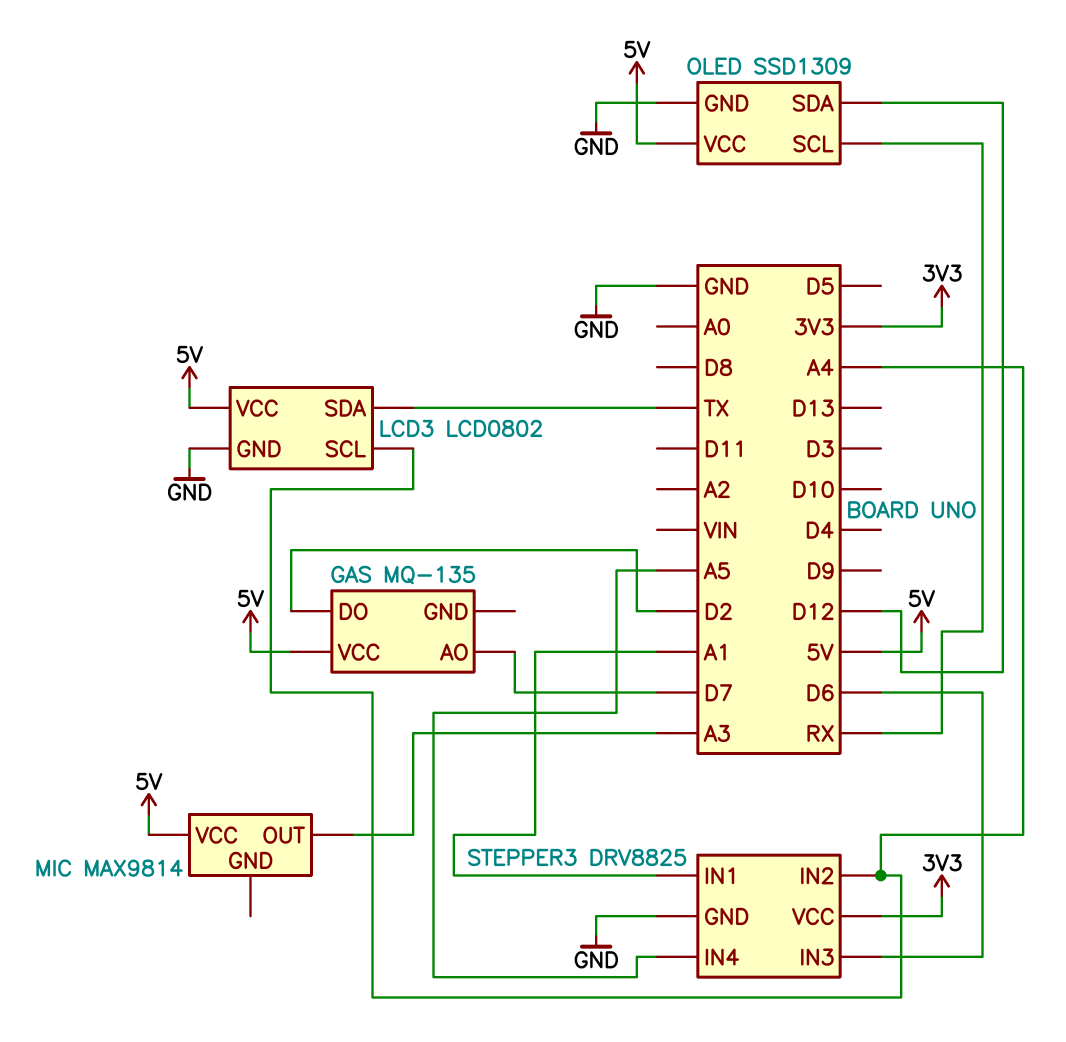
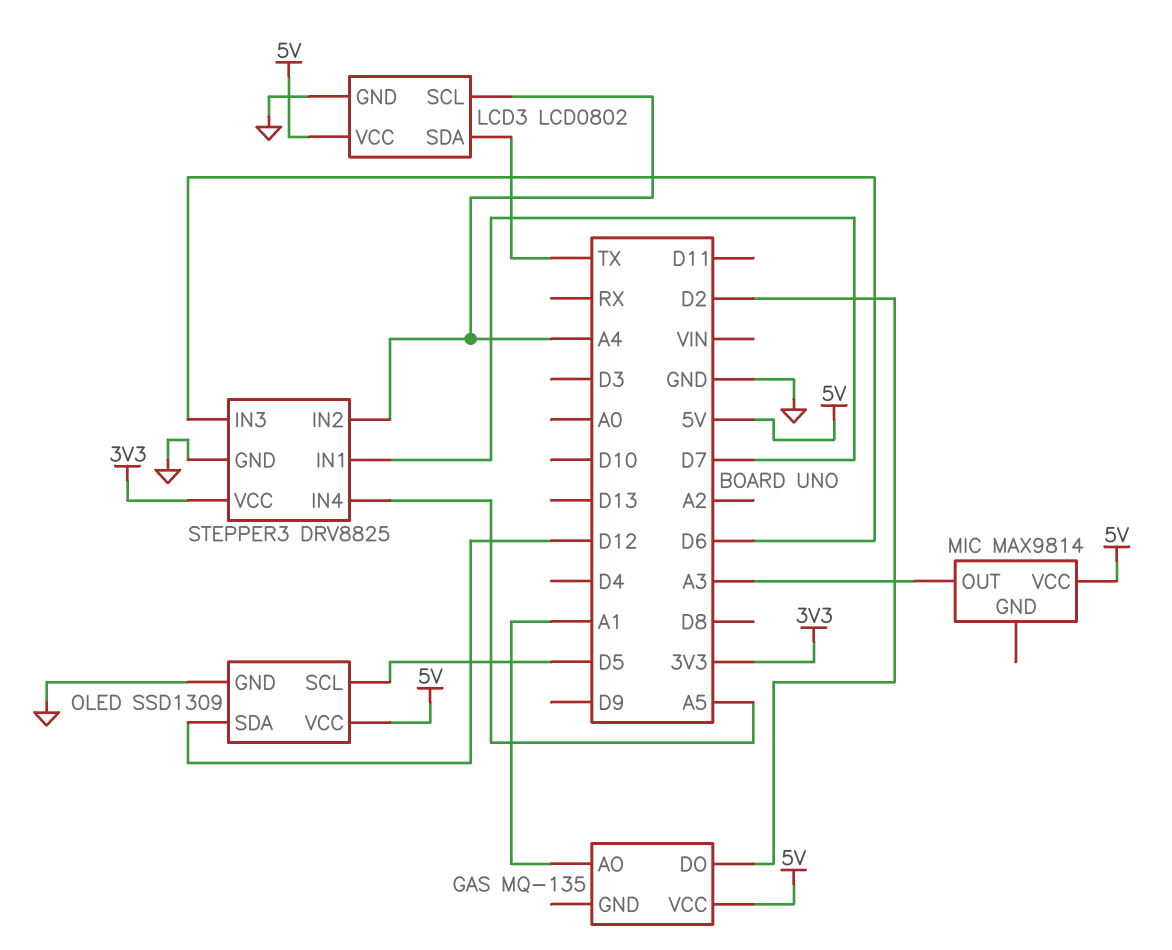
GAS pin AO: D7 -> A1
OLED pin SCL: RX -> D5
STEPPER3 pin IN1: A1 -> D7

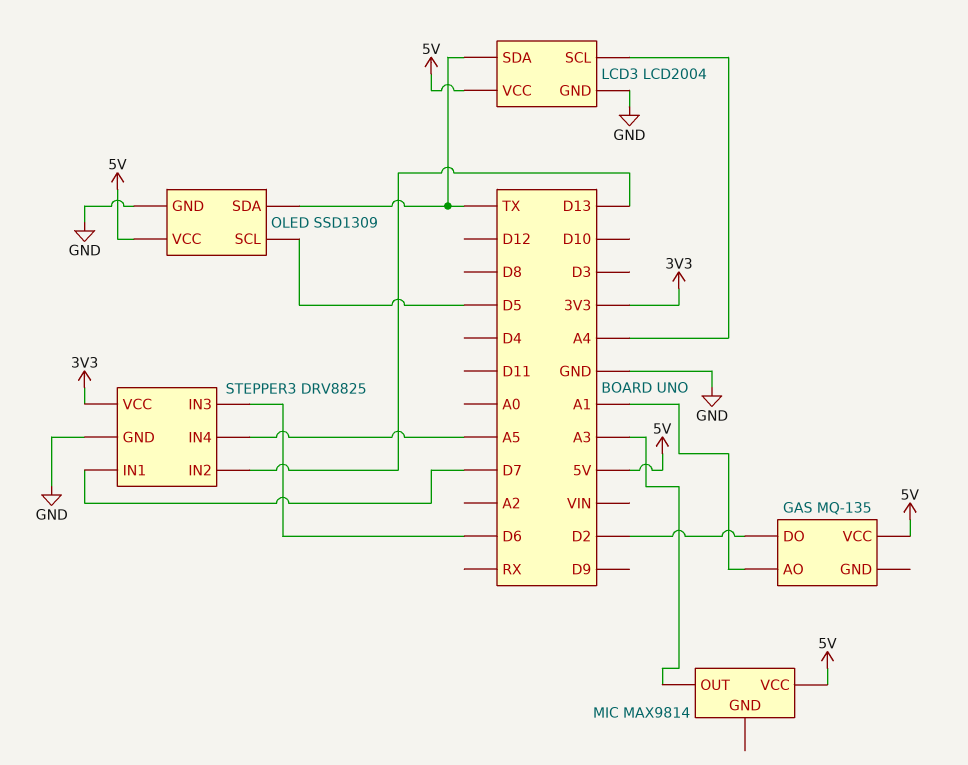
LCD3: LCD0802 -> LCD2004
OLED pin SDA: D12 -> TX
STEPPER3 pin IN2: A4 -> D13

